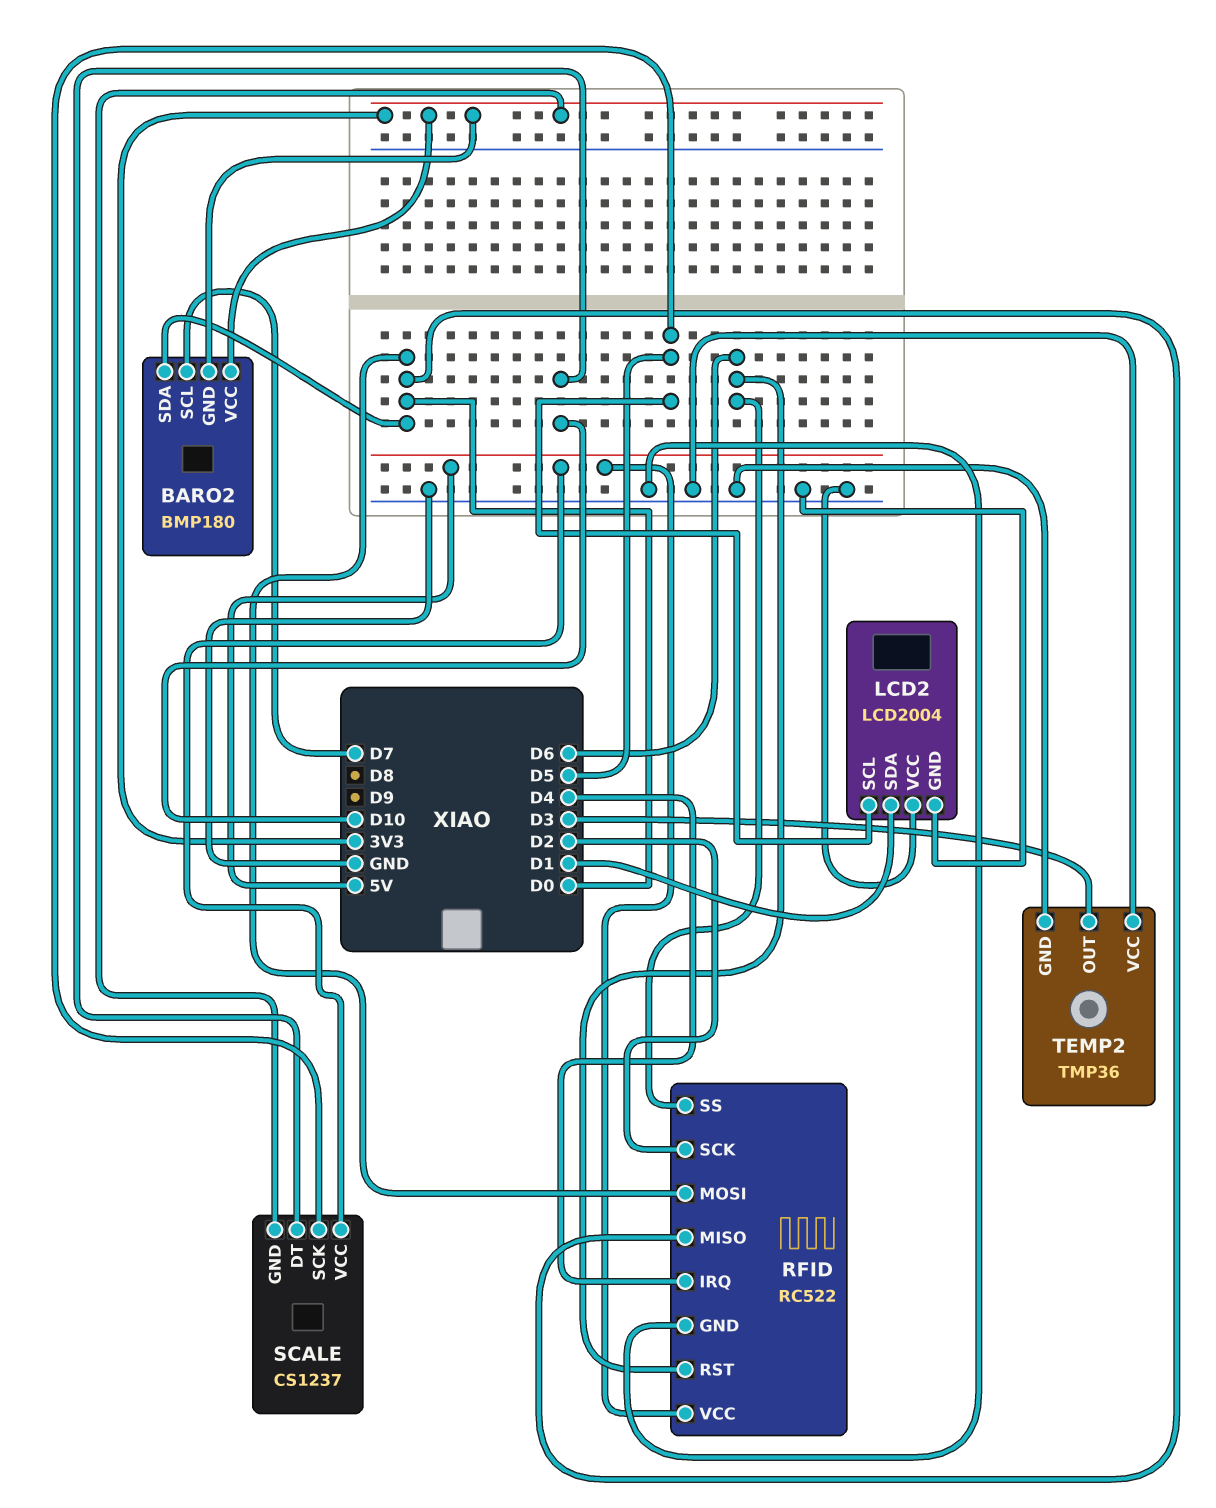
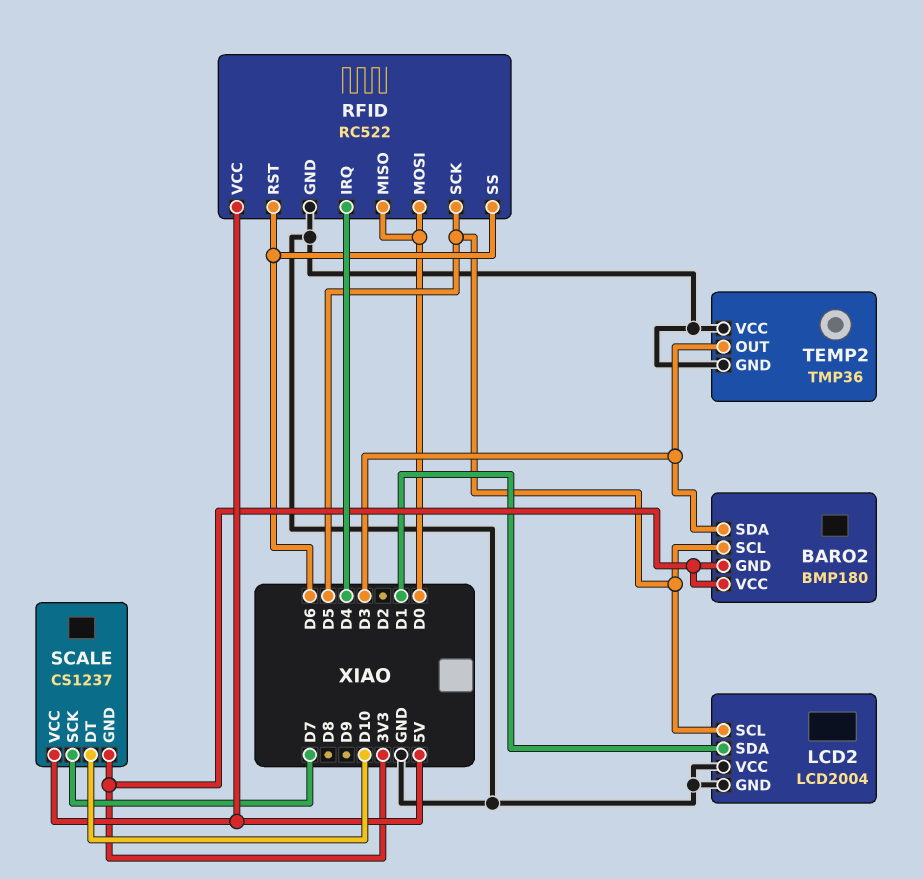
BARO2 pin SCL: D7 -> D5
BARO2 pin SDA: D0 -> D3
RFID pin SCK: D2 -> D5
SCALE pin SCK: D5 -> D7

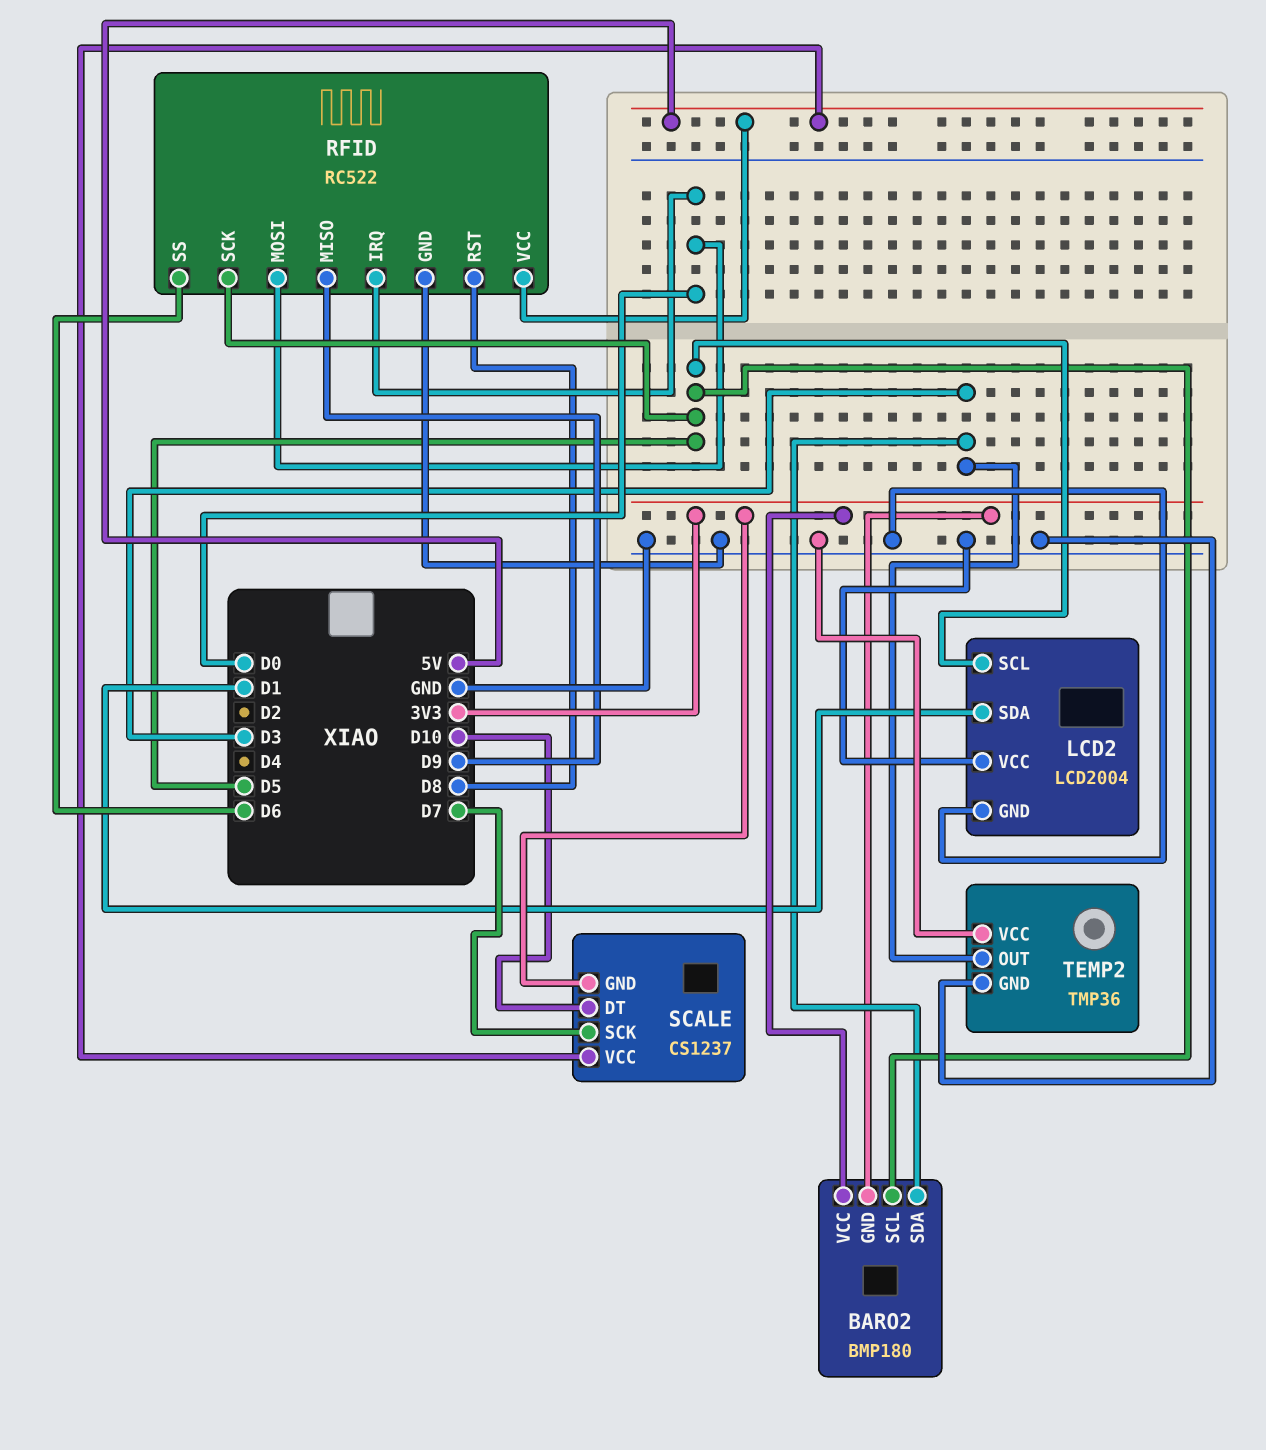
RFID pin IRQ: D4 -> D0
RFID pin MISO: D0 -> D9
RFID pin RST: D6 -> D8

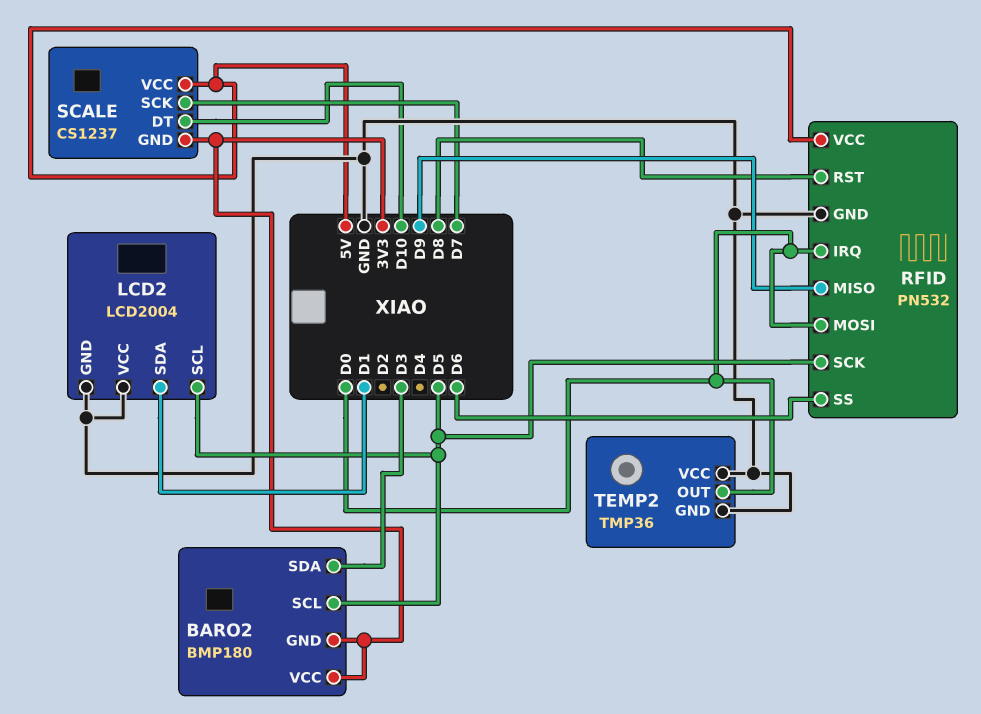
RFID: RC522 -> PN532
TEMP2 pin OUT: D3 -> D0

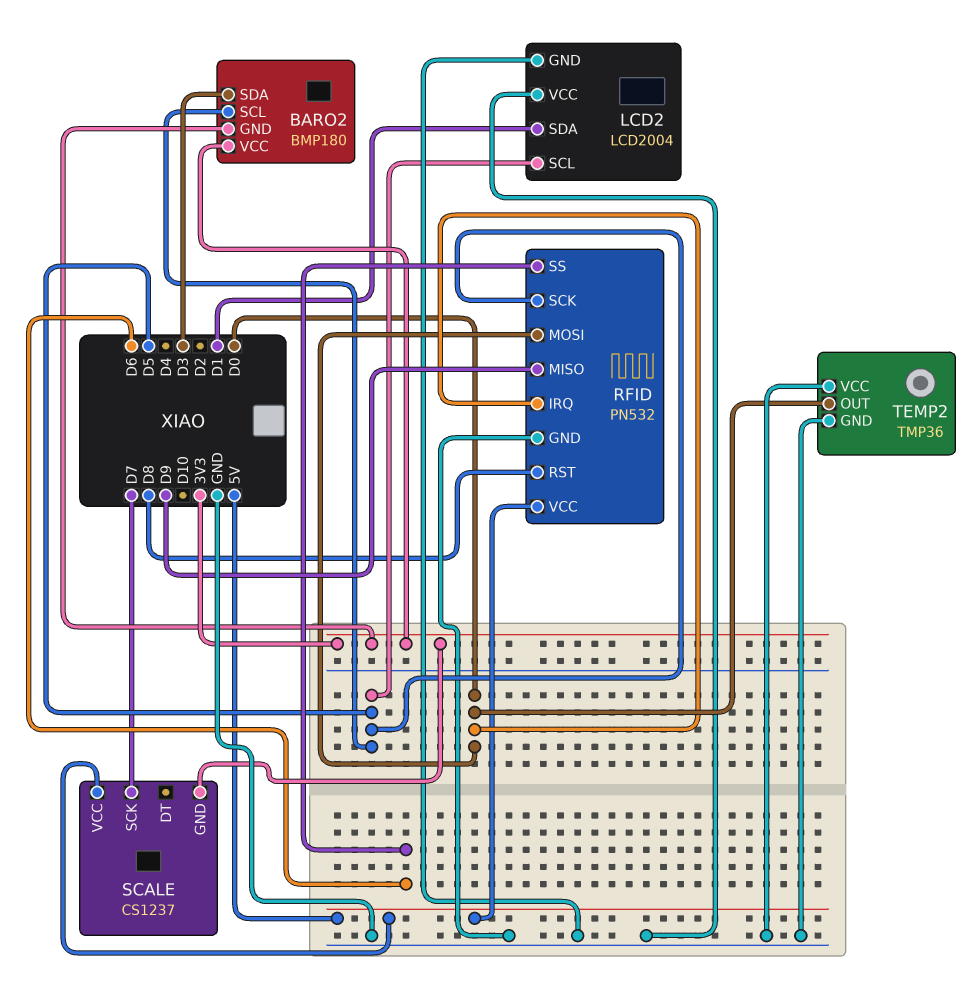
SCALE pin DT: D10 -> none

